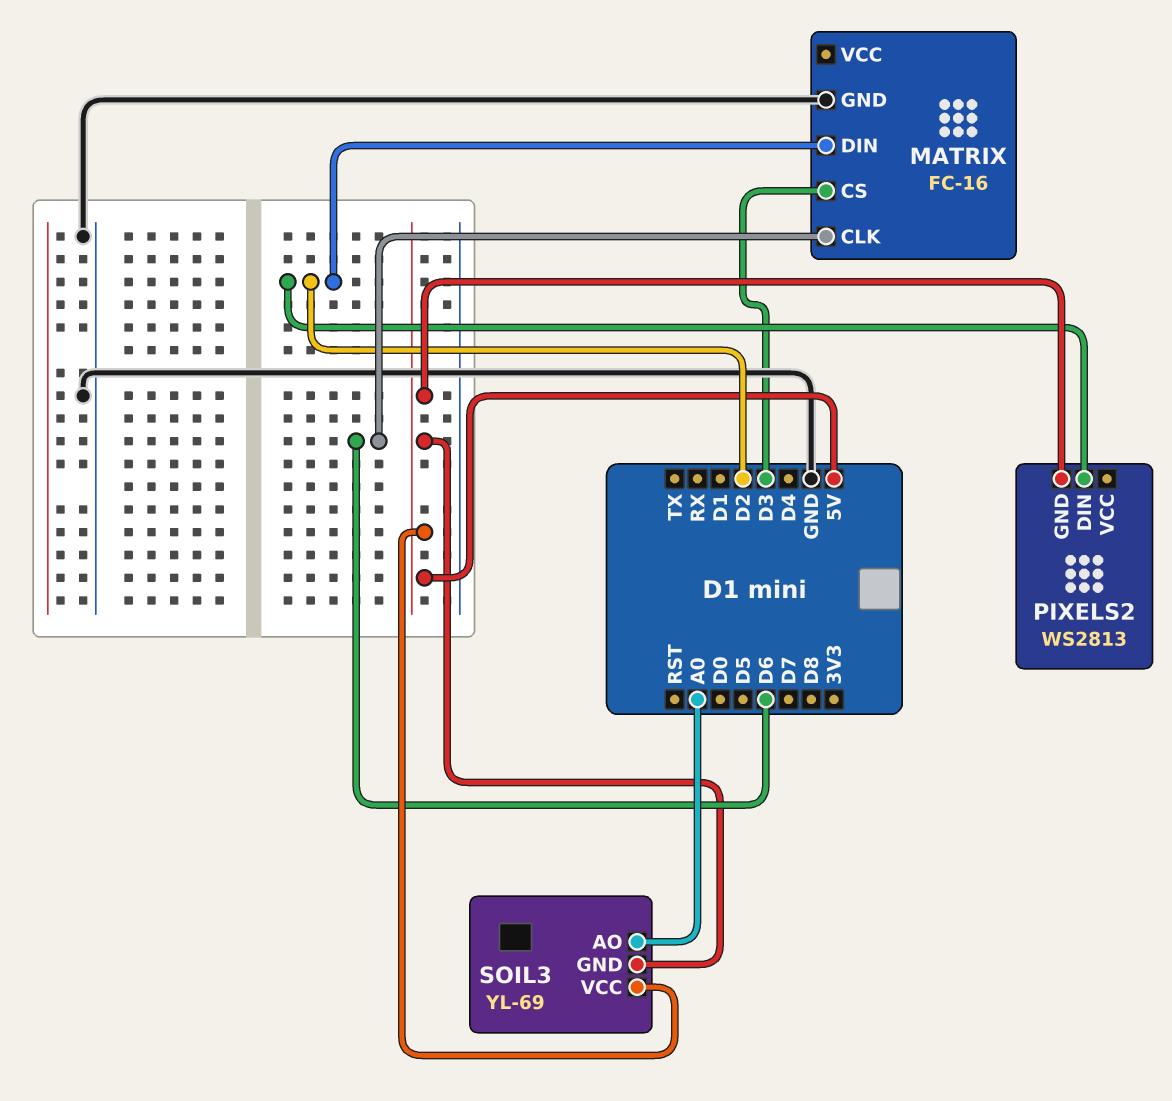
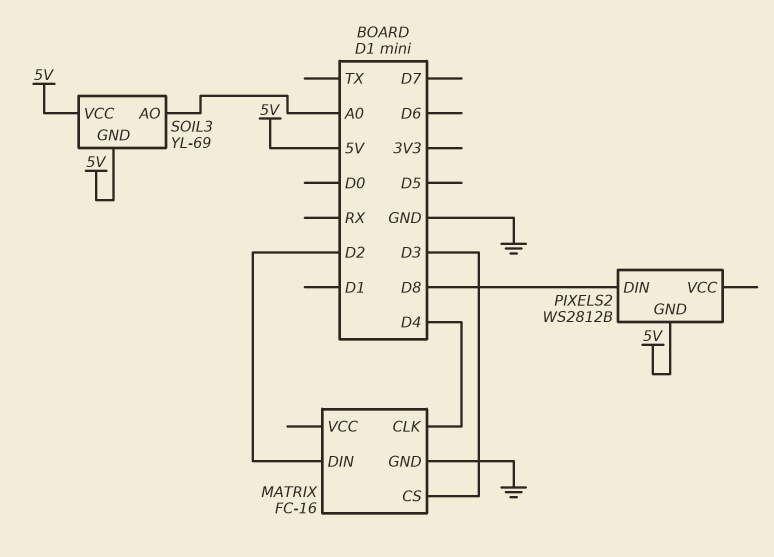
MATRIX pin CLK: D6 -> D4
PIXELS2: WS2813 -> WS2812B
PIXELS2 pin DIN: D2 -> D8

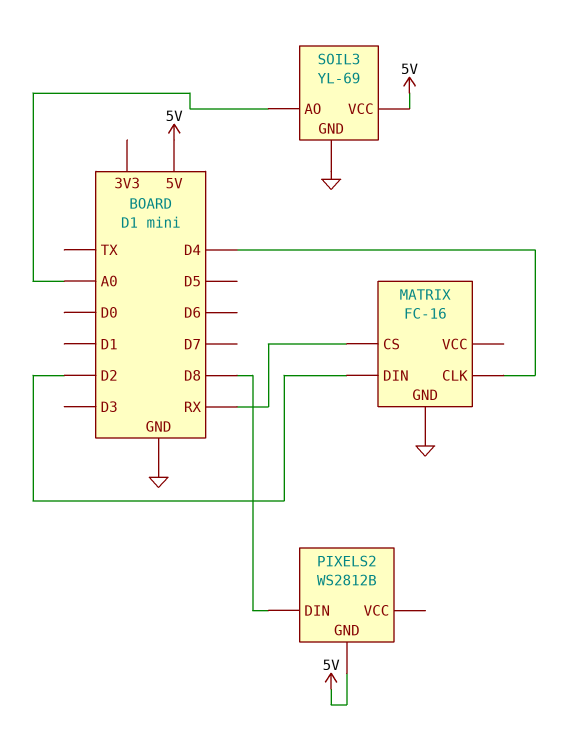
MATRIX pin CS: D3 -> RX
SOIL3 pin GND: 5V -> GND

